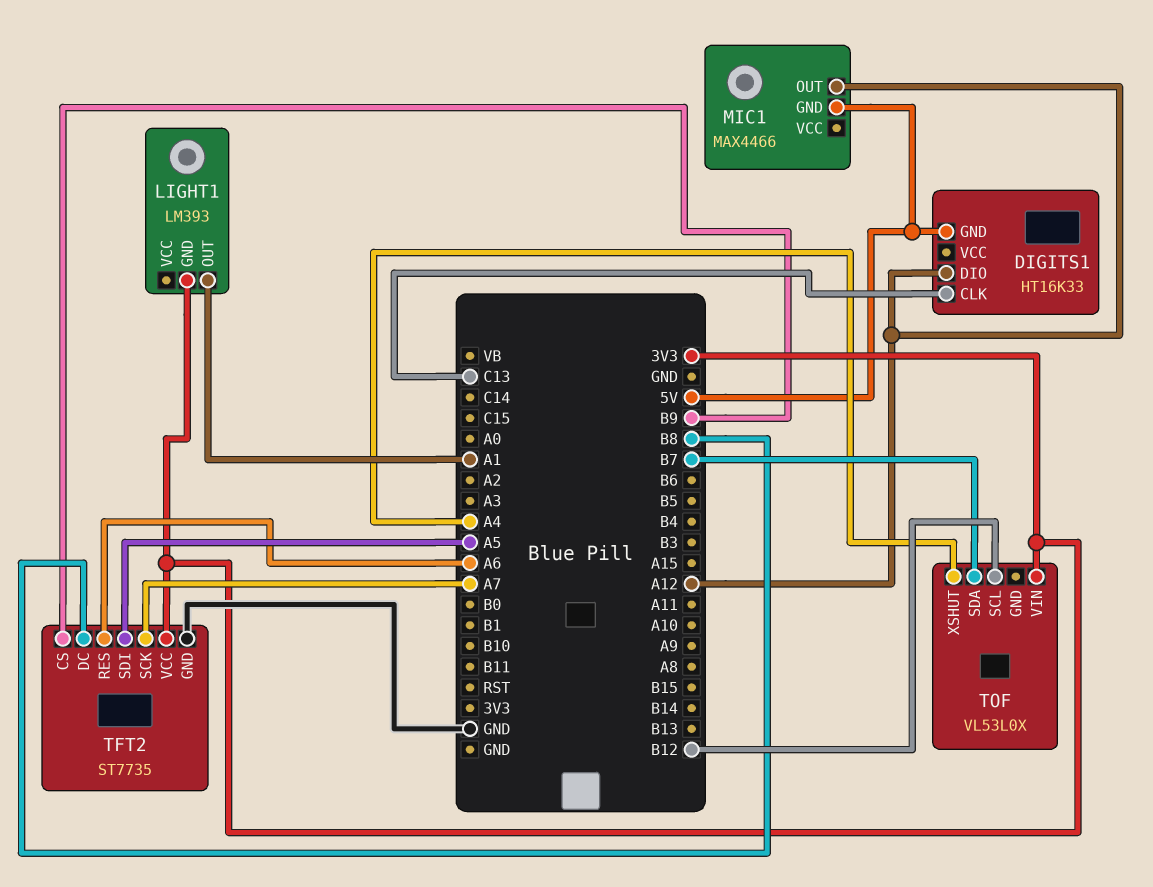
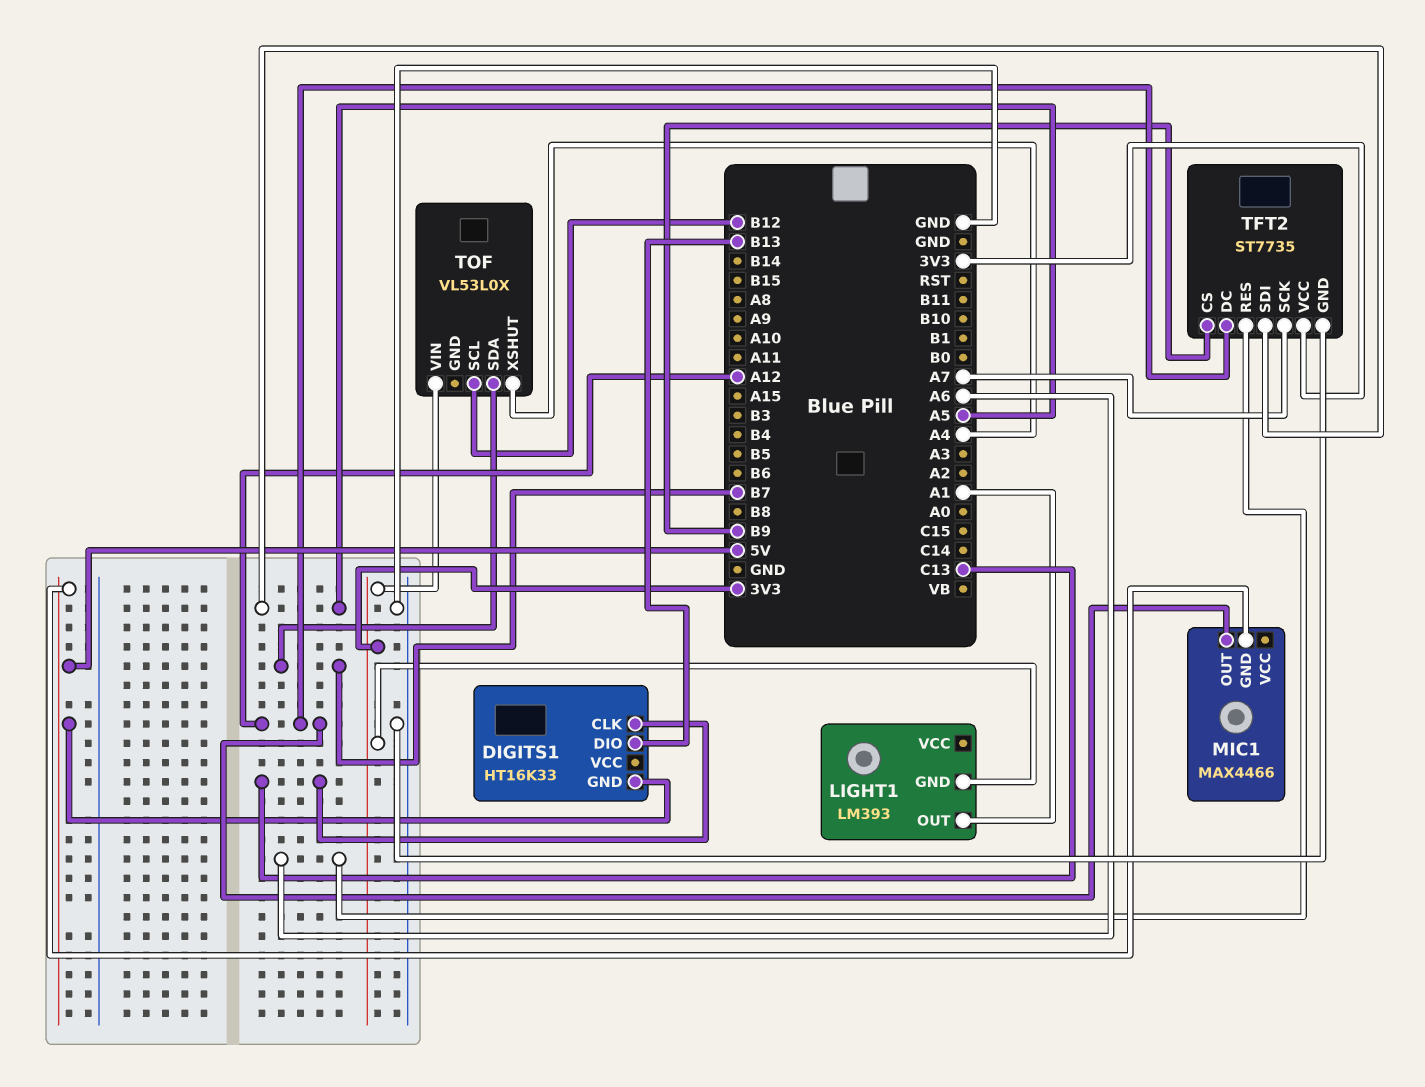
DIGITS1 pin DIO: A12 -> B13
TFT2 pin DC: B8 -> A12

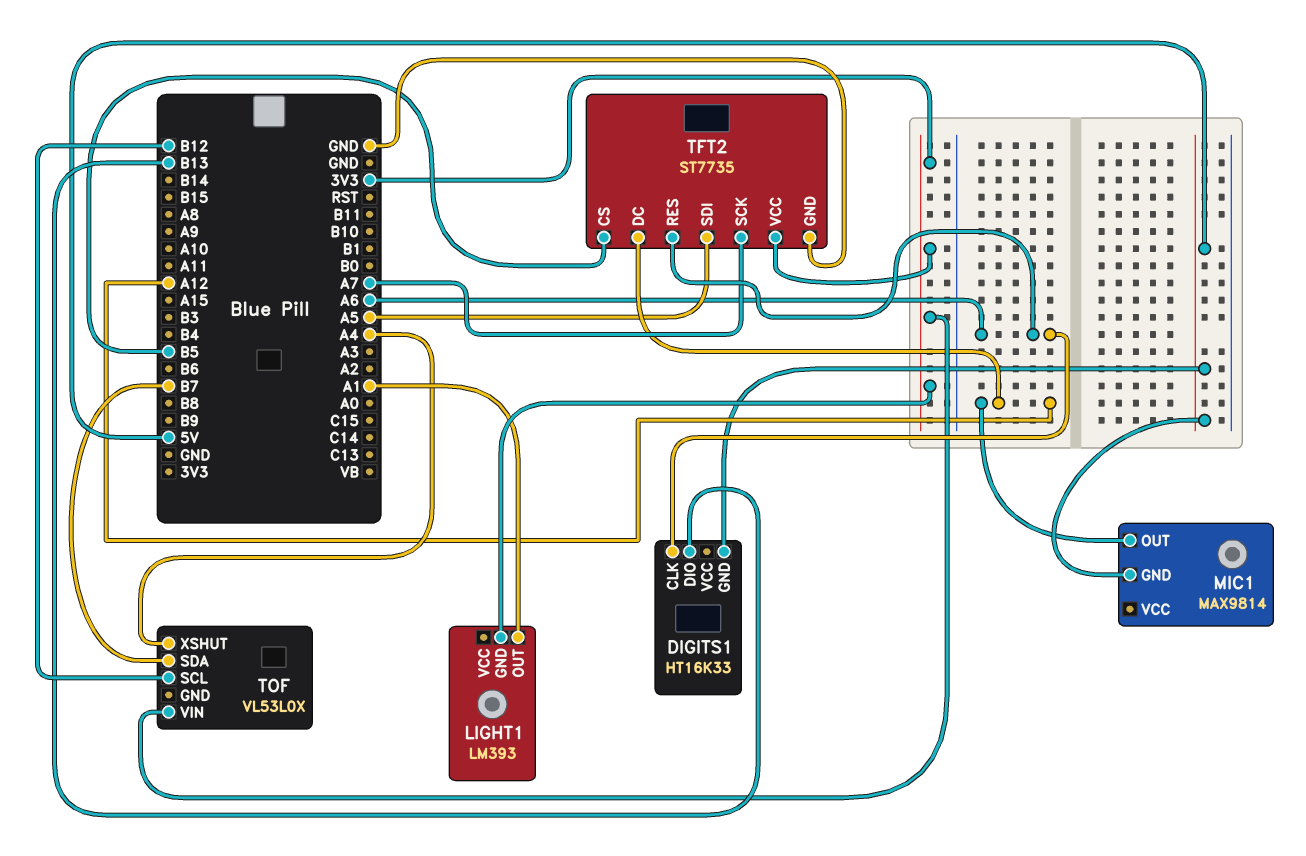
DIGITS1 pin CLK: C13 -> A6
MIC1: MAX4466 -> MAX9814
TFT2 pin CS: B9 -> B5

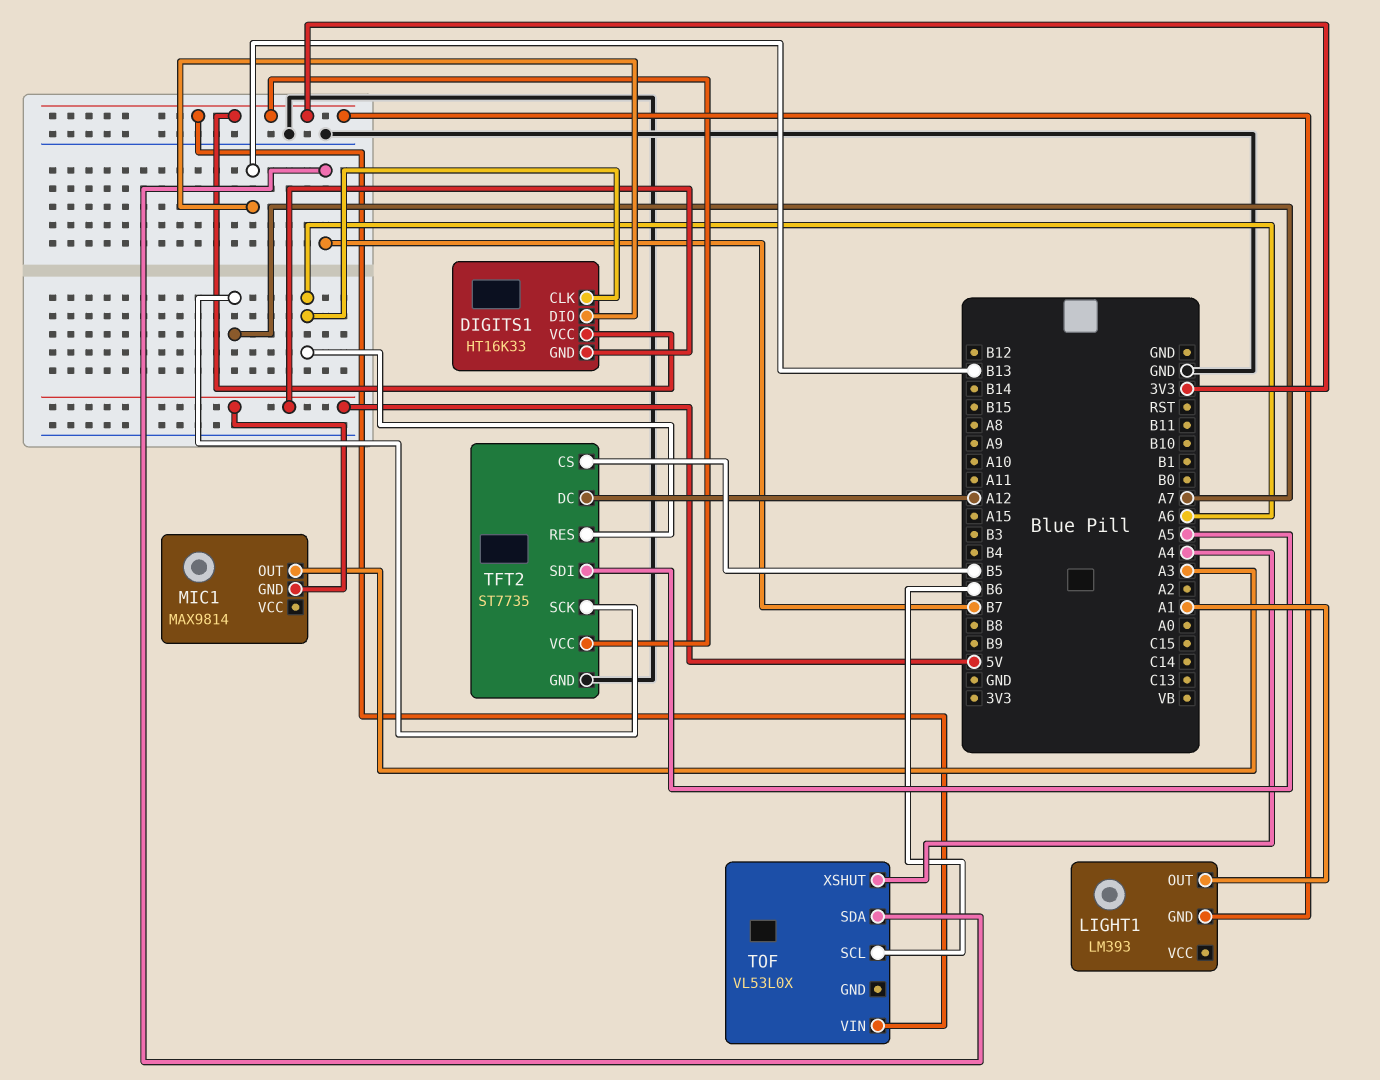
DIGITS1 pin VCC: none -> 3V3
MIC1 pin OUT: A12 -> A3
TOF pin SCL: B12 -> B6

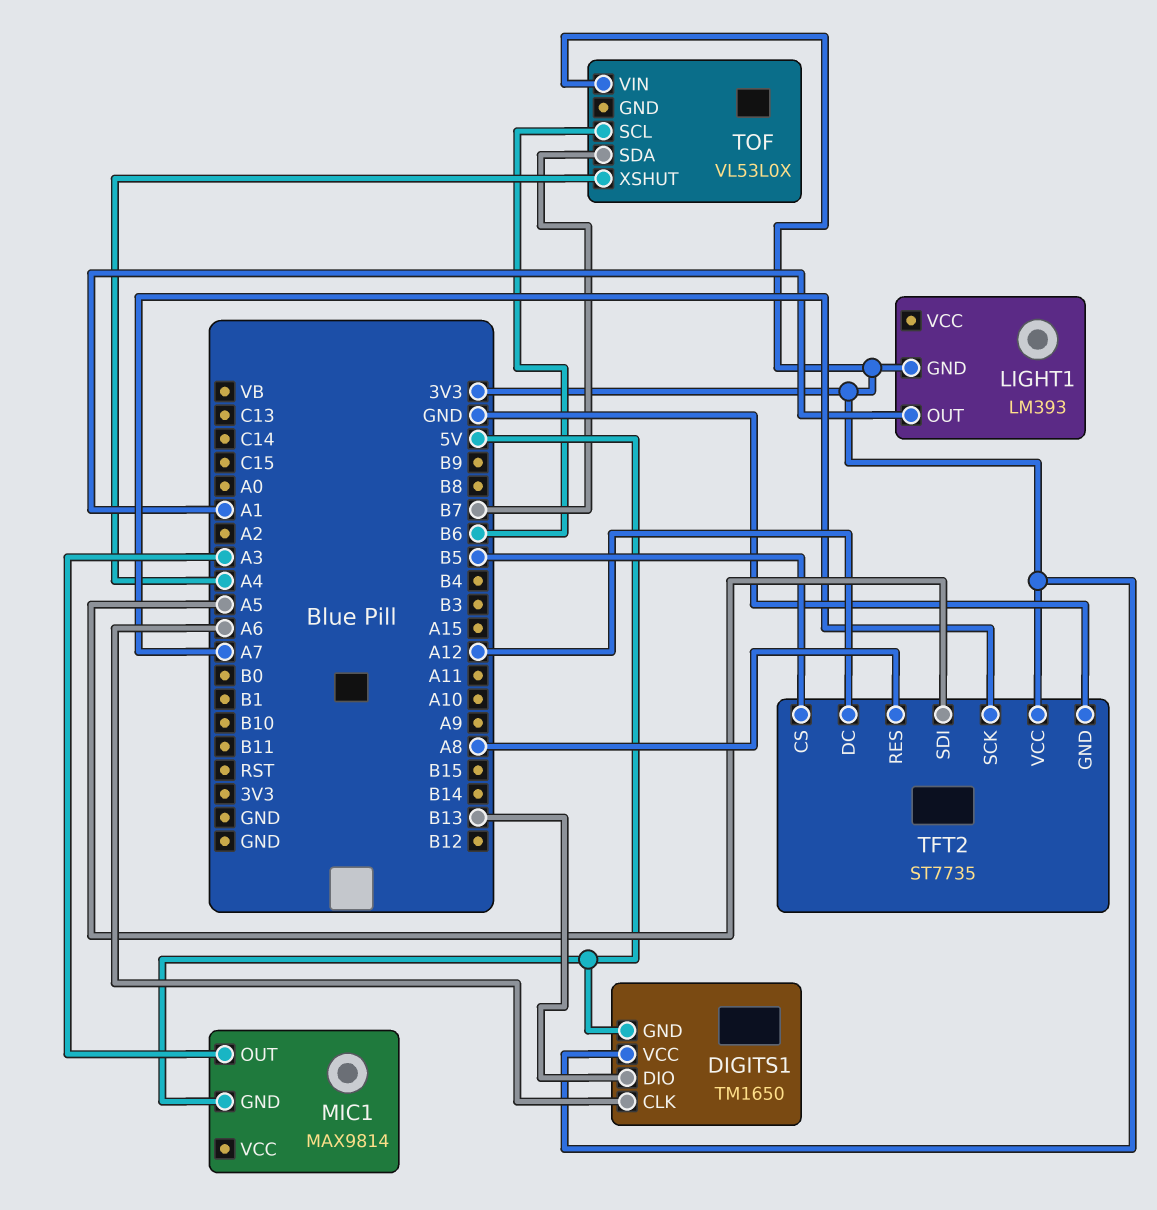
DIGITS1: HT16K33 -> TM1650
TFT2 pin RES: A6 -> A8

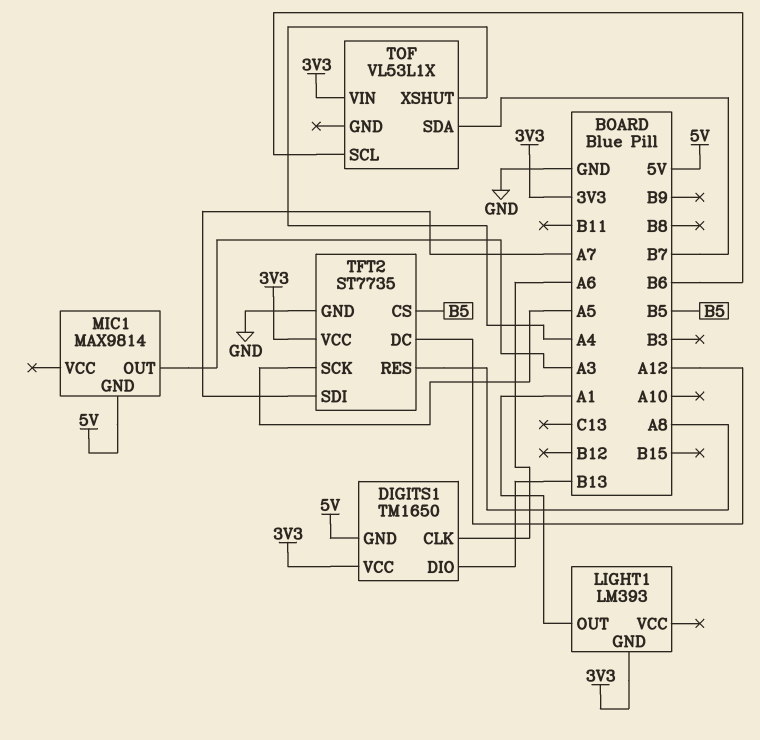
TFT2 pin SCK: A7 -> A5
TFT2 pin SDI: A5 -> A7
TOF: VL53L0X -> VL53L1X

